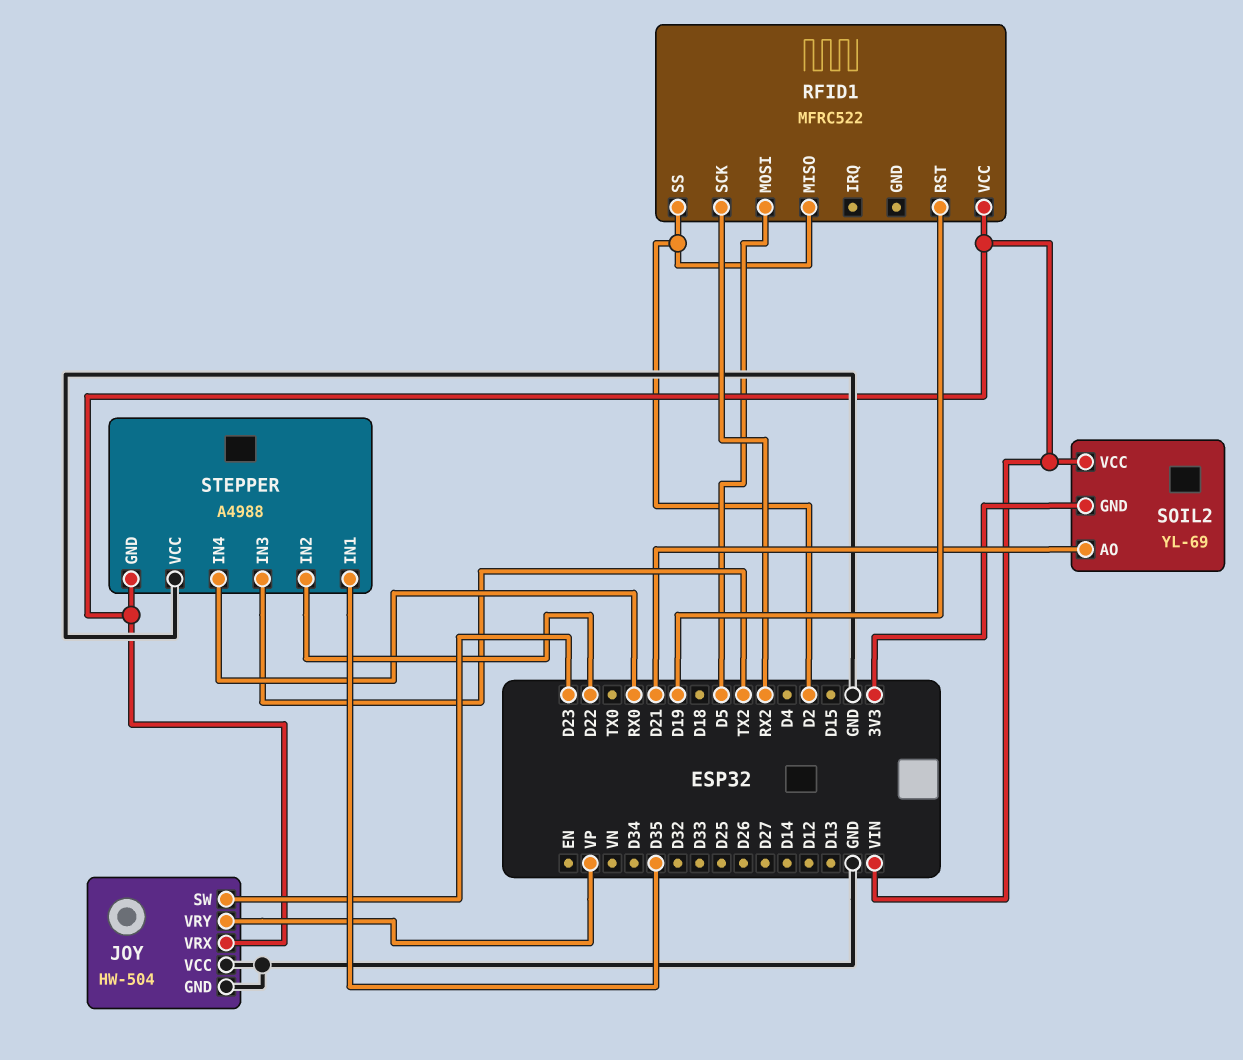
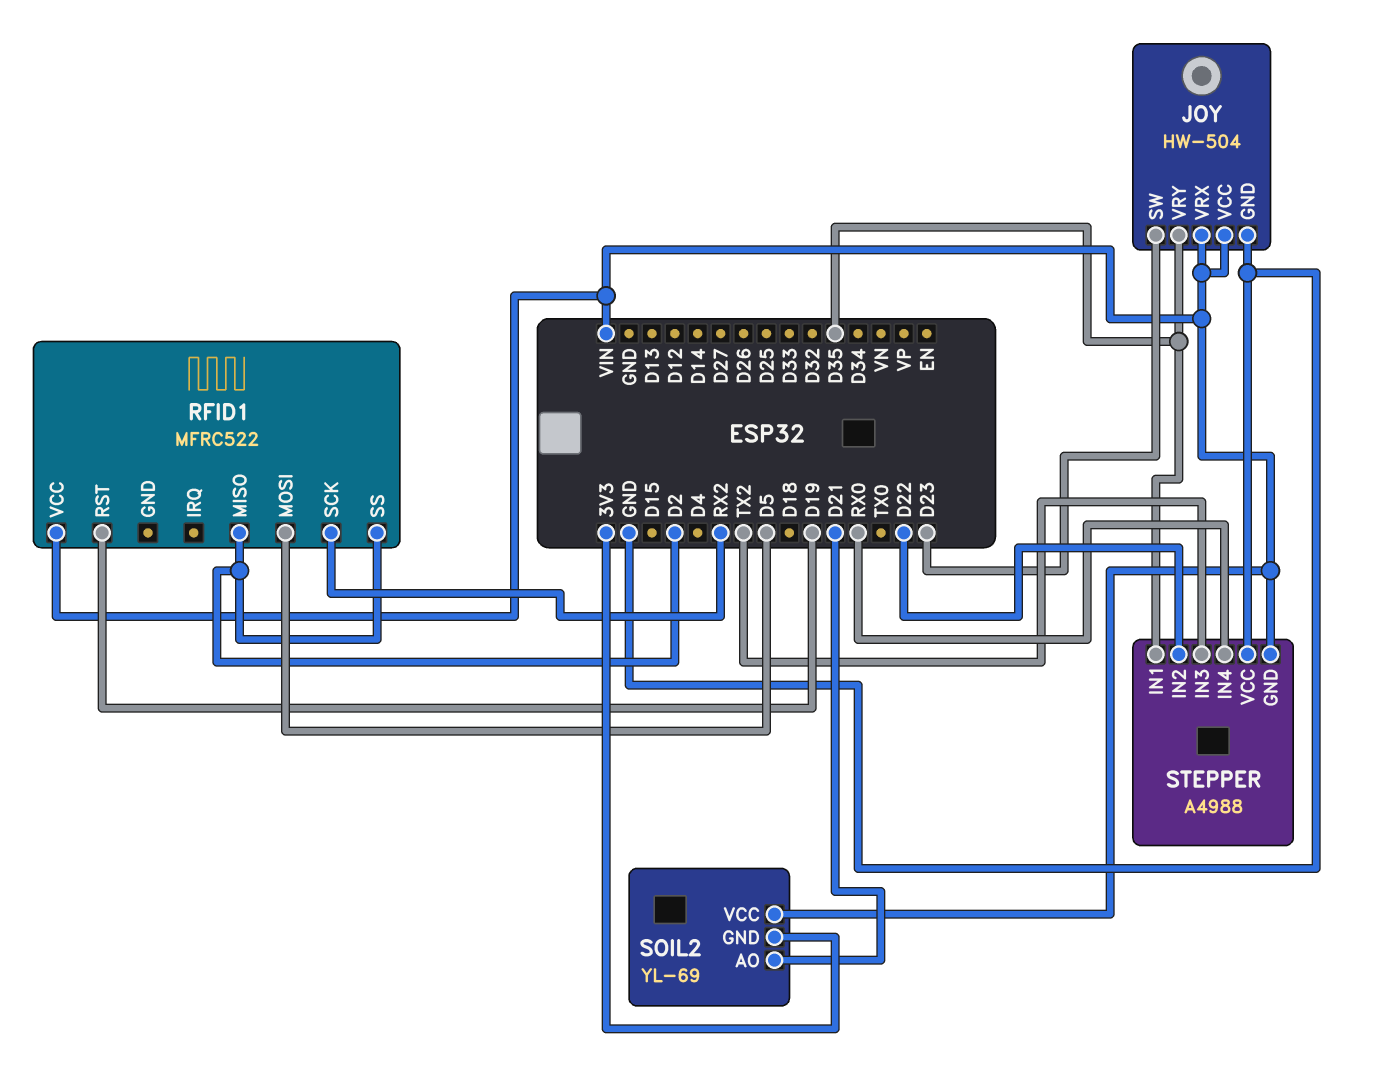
JOY pin VCC: GND -> VIN
JOY pin VRY: VP -> D35

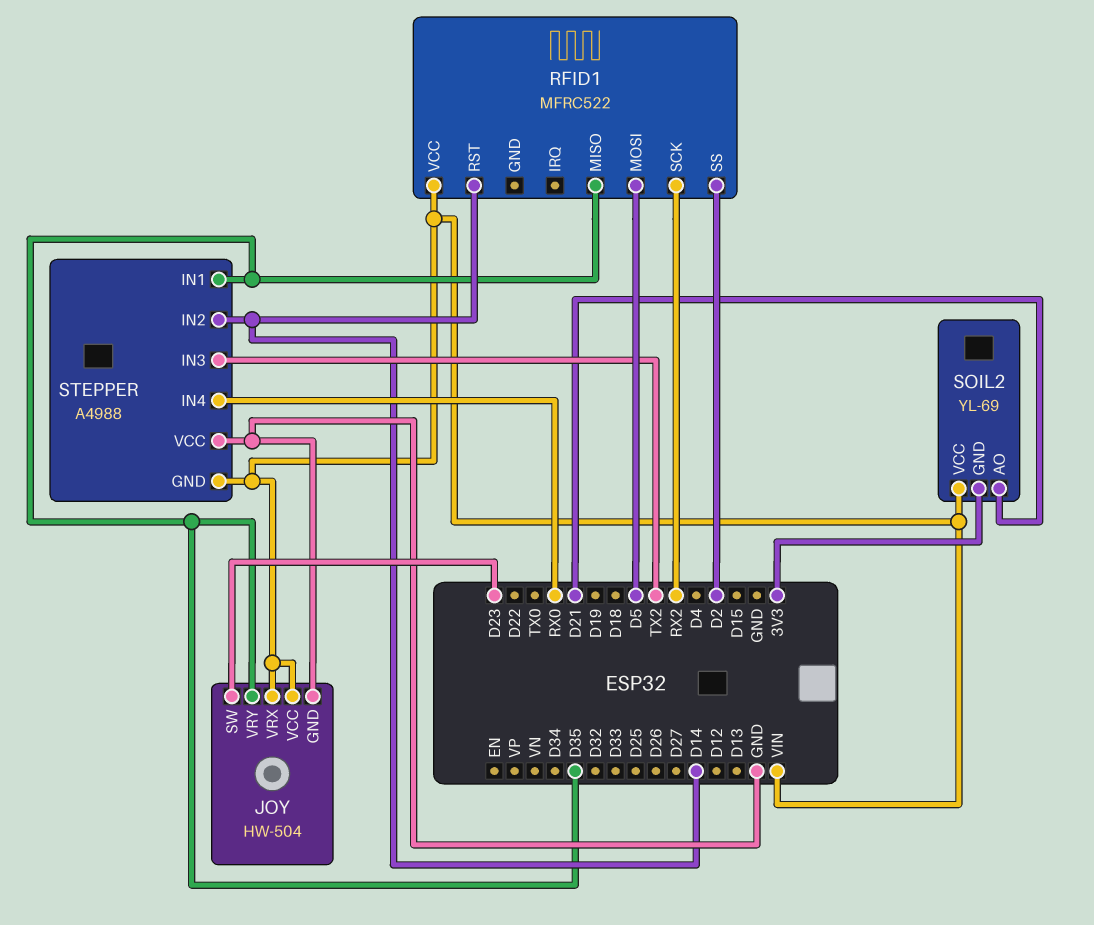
RFID1 pin MISO: D2 -> D35
RFID1 pin RST: D19 -> D14
STEPPER pin IN2: D22 -> D14

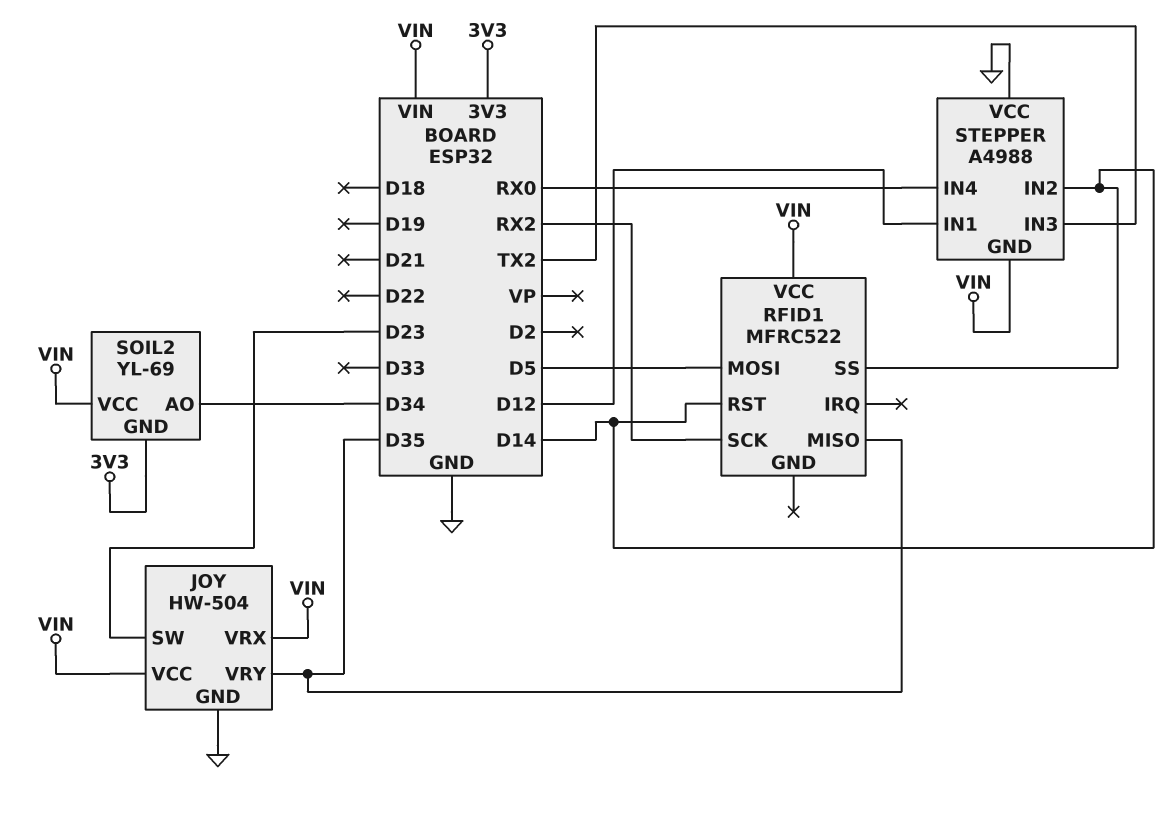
RFID1 pin SS: D2 -> D14
SOIL2 pin AO: D21 -> D34
STEPPER pin IN1: D35 -> D12

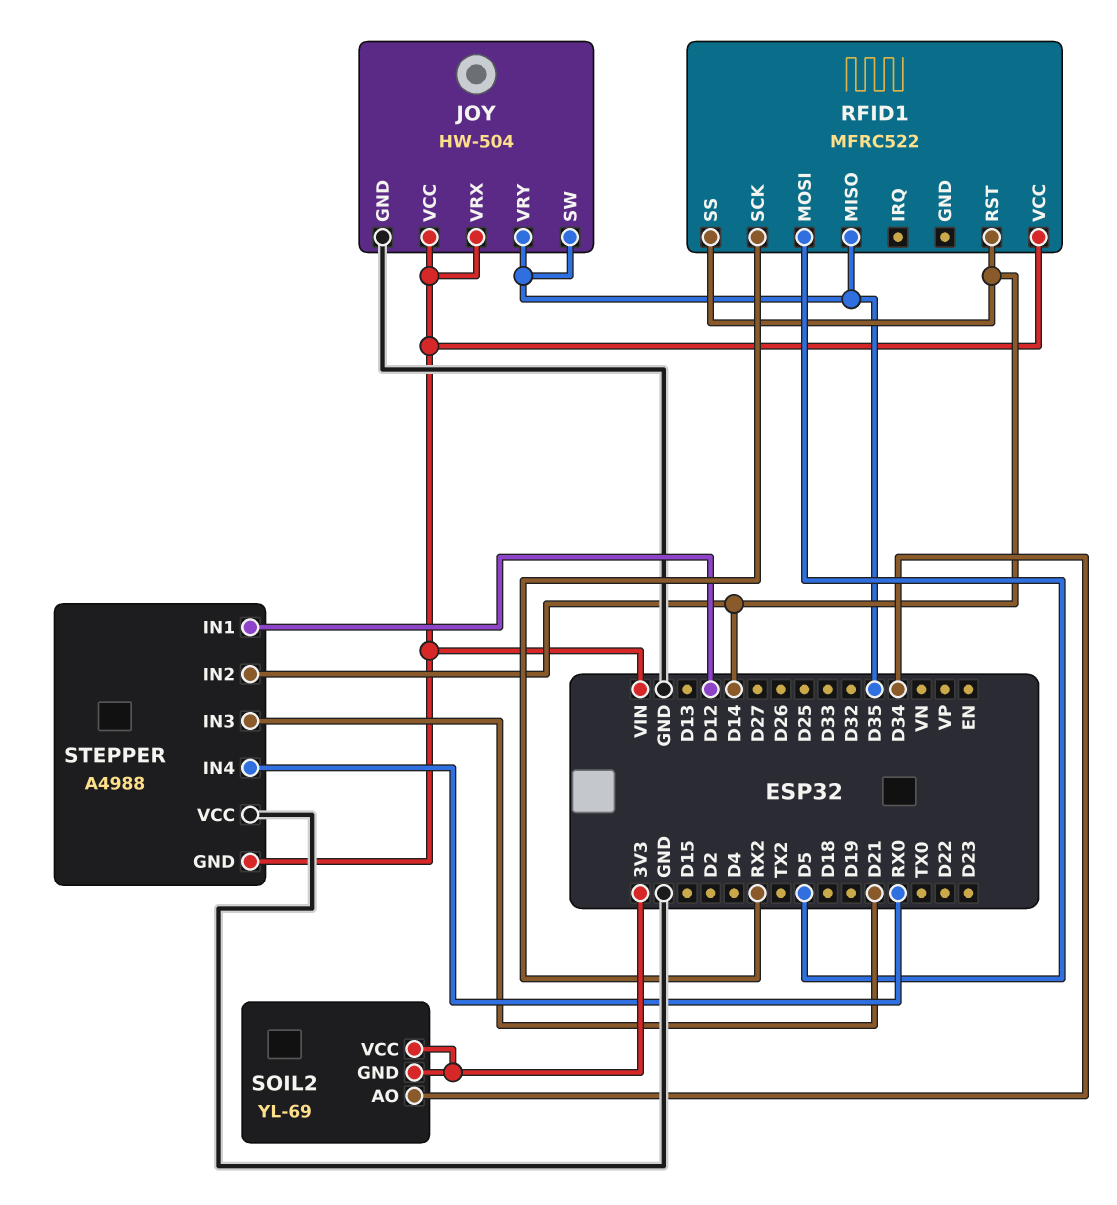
JOY pin SW: D23 -> D35
SOIL2 pin VCC: VIN -> 3V3
STEPPER pin IN3: TX2 -> D21

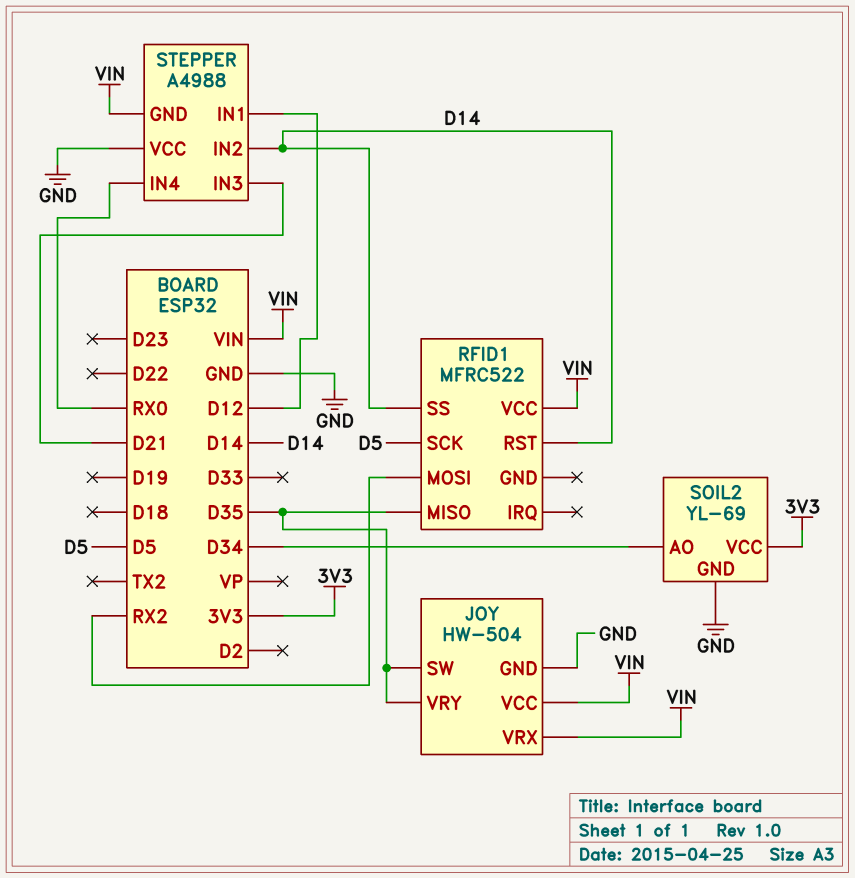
RFID1 pin MOSI: D5 -> RX2
RFID1 pin SCK: RX2 -> D5
SOIL2 pin GND: 3V3 -> GND

